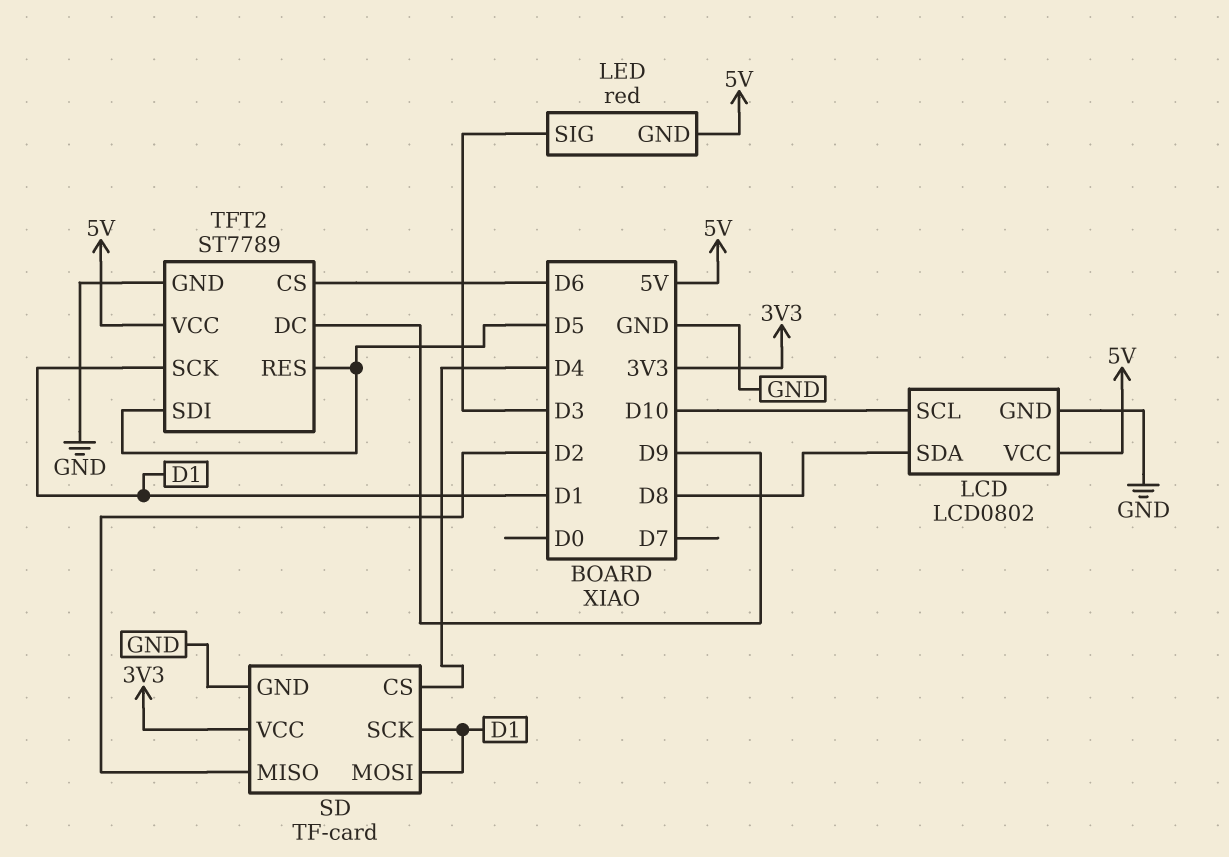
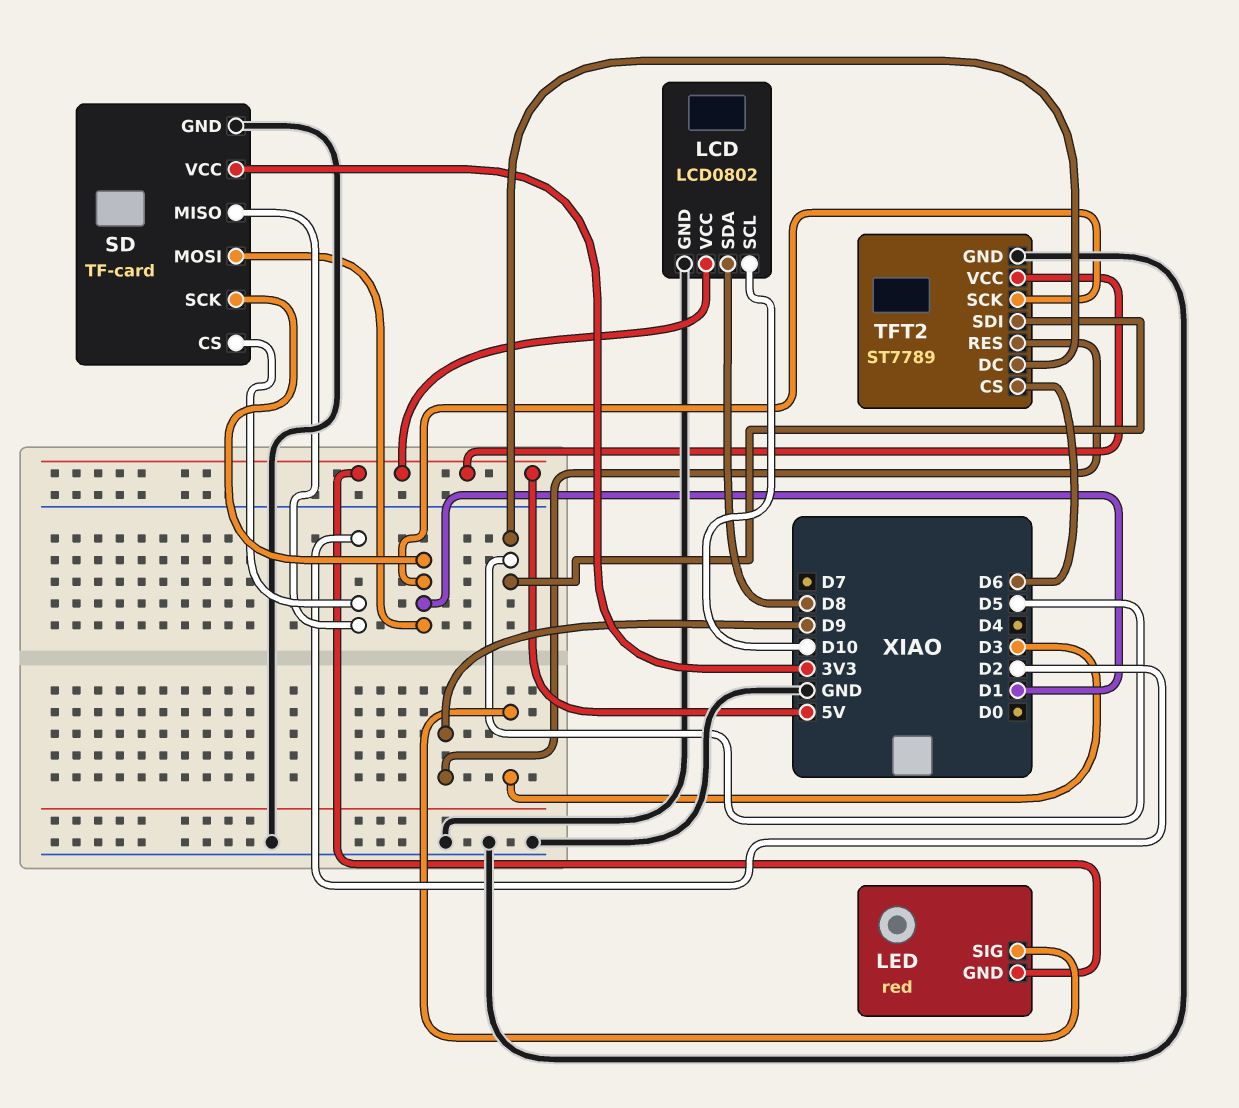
SD pin CS: D4 -> D2
TFT2 pin DC: D9 -> D5
TFT2 pin RES: D5 -> D9

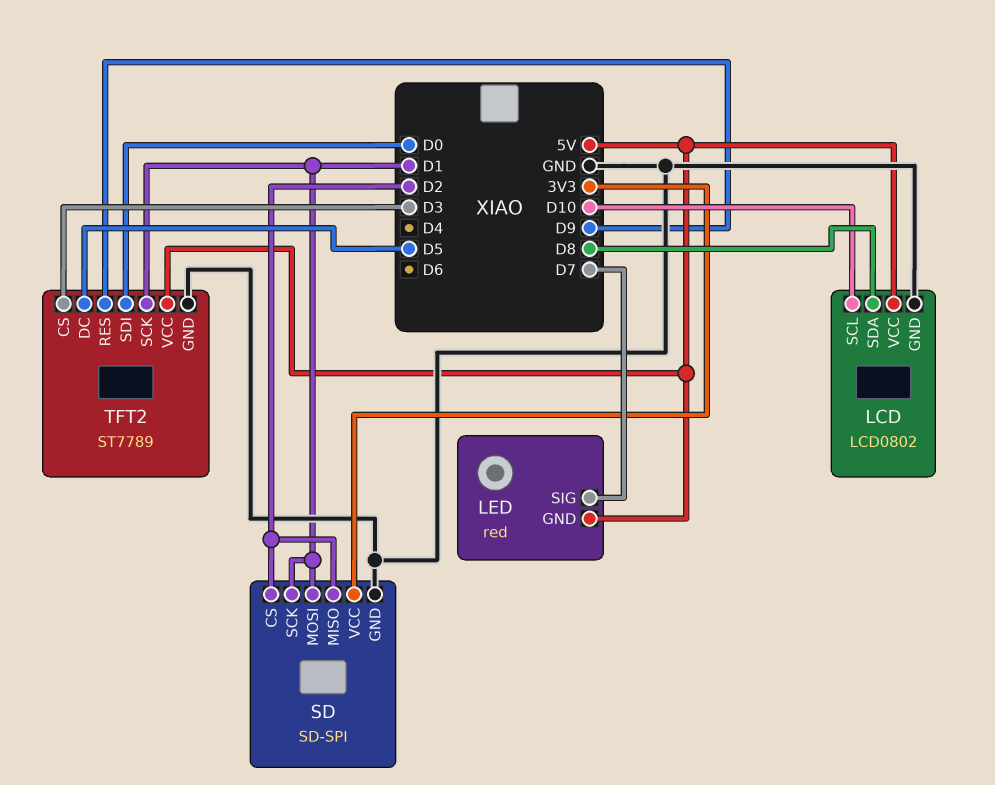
LED pin SIG: D3 -> D7
SD: TF-card -> SD-SPI
TFT2 pin CS: D6 -> D3
TFT2 pin SDI: D5 -> D0

